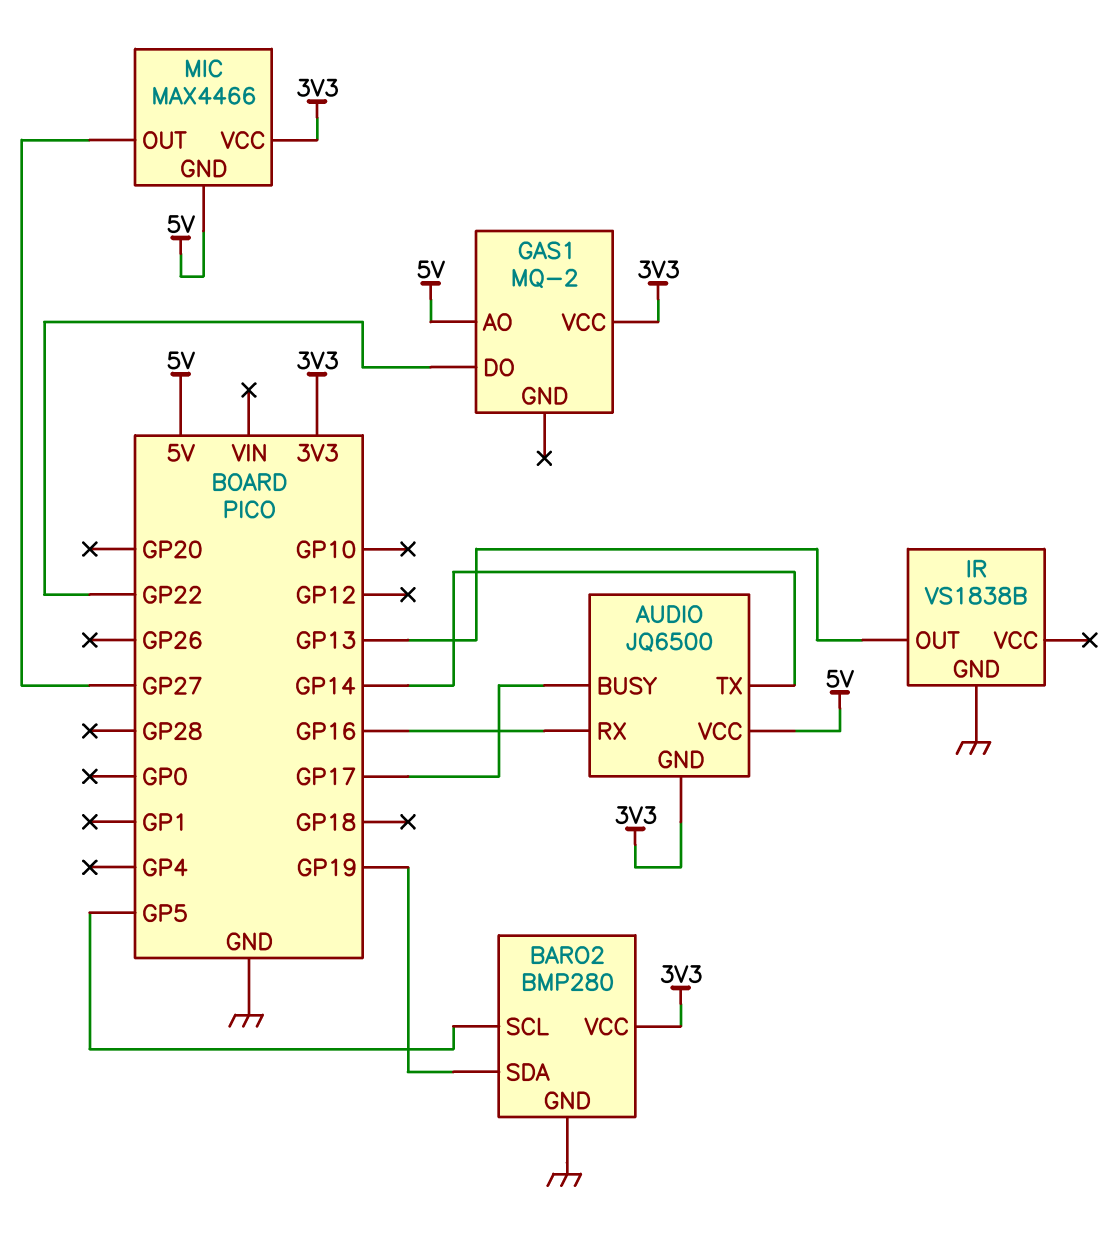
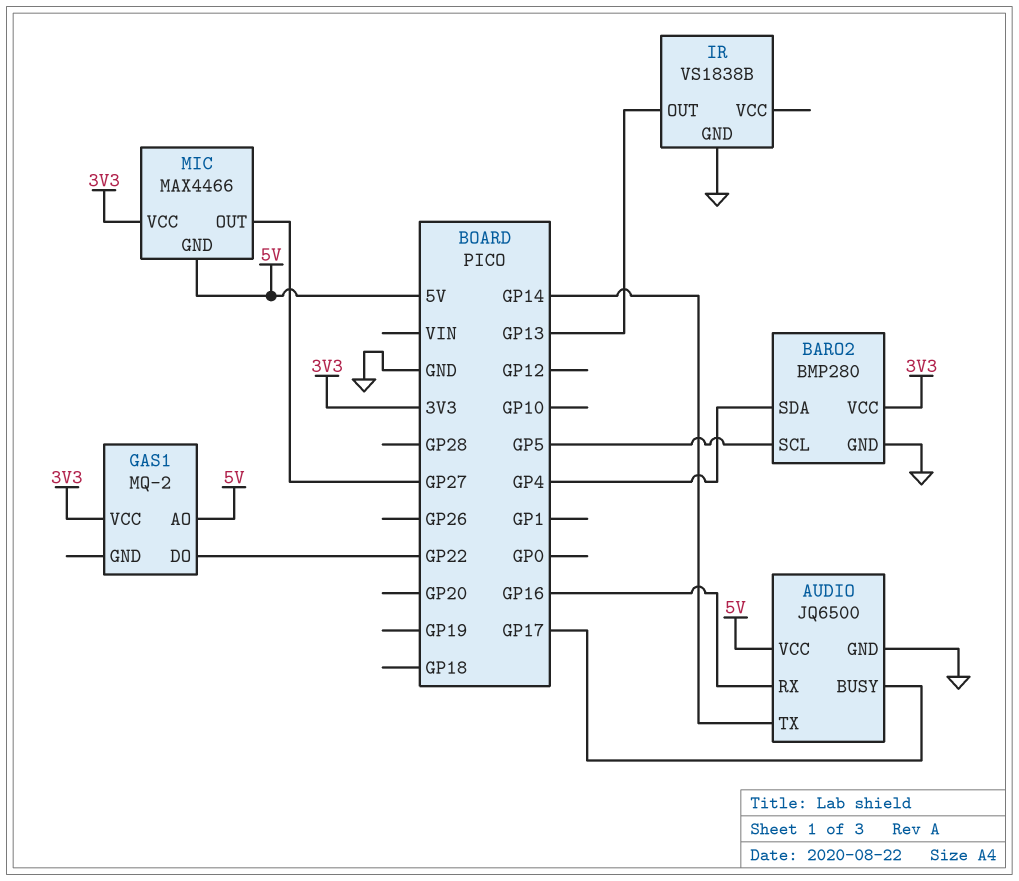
AUDIO pin GND: 3V3 -> GND
BARO2 pin SDA: GP19 -> GP4

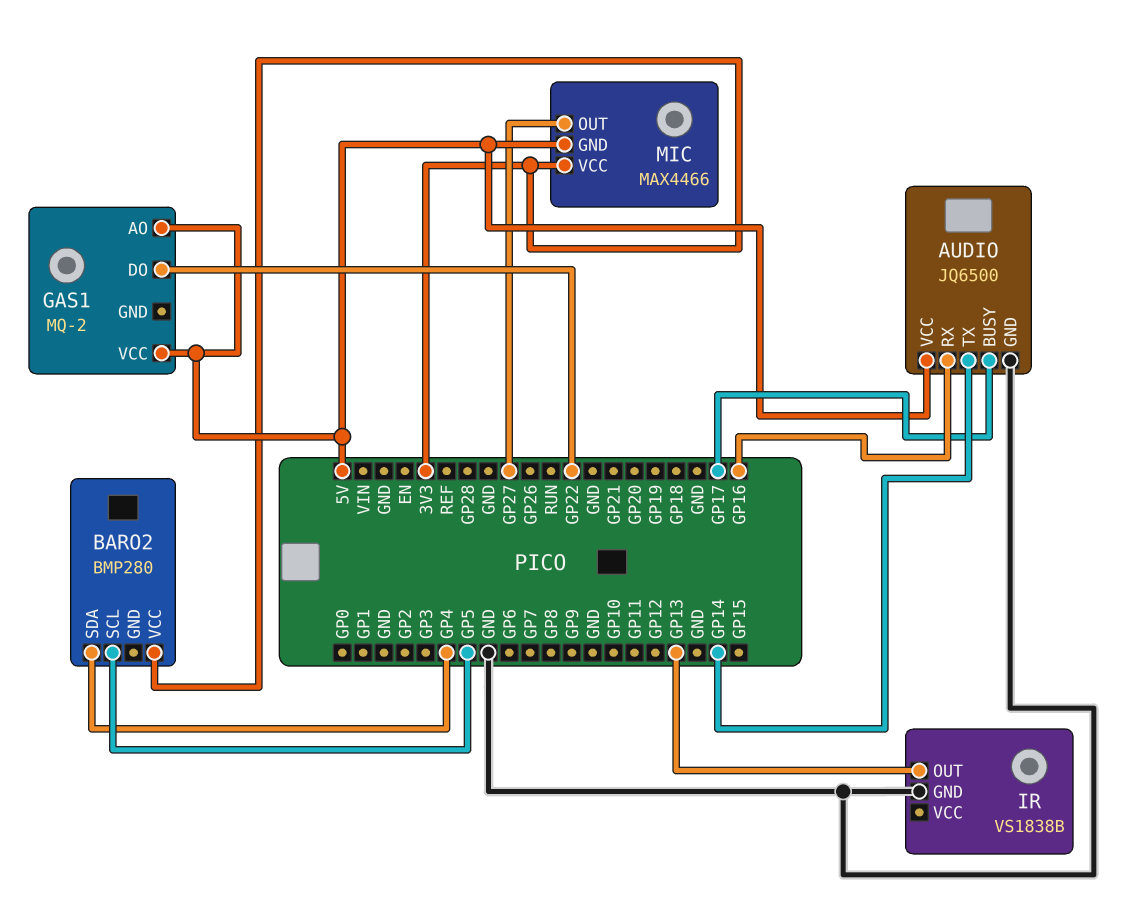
BARO2 pin GND: GND -> none
GAS1 pin VCC: 3V3 -> 5V

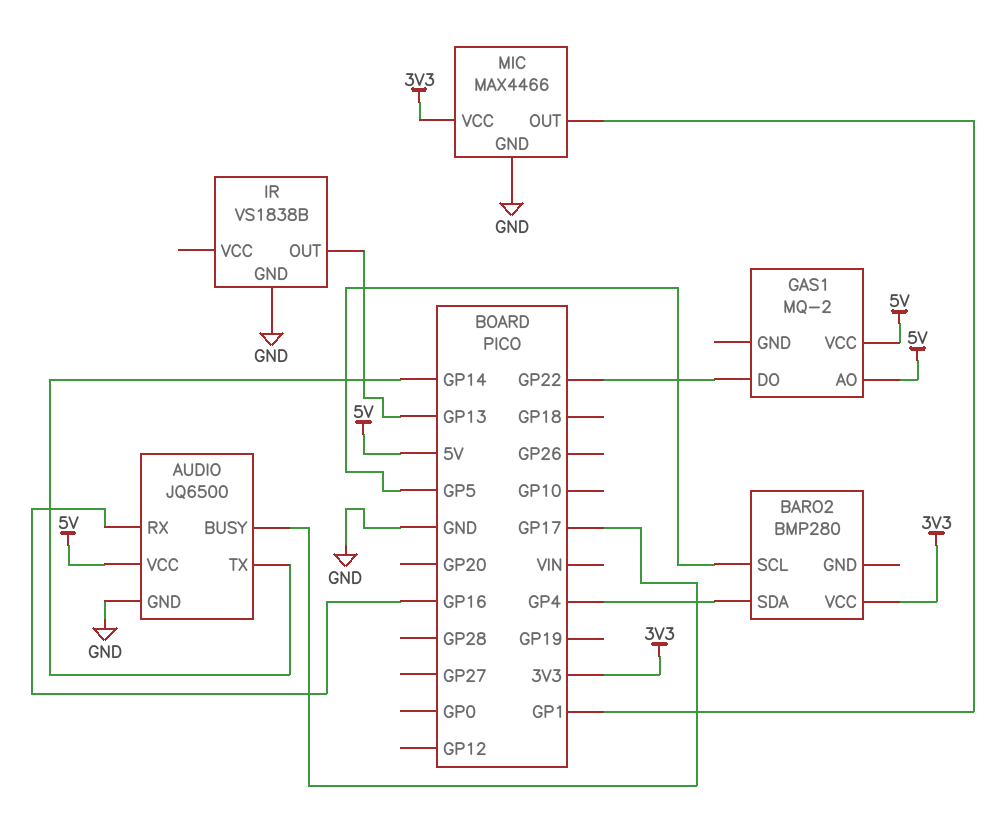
MIC pin GND: 5V -> GND
MIC pin OUT: GP27 -> GP1

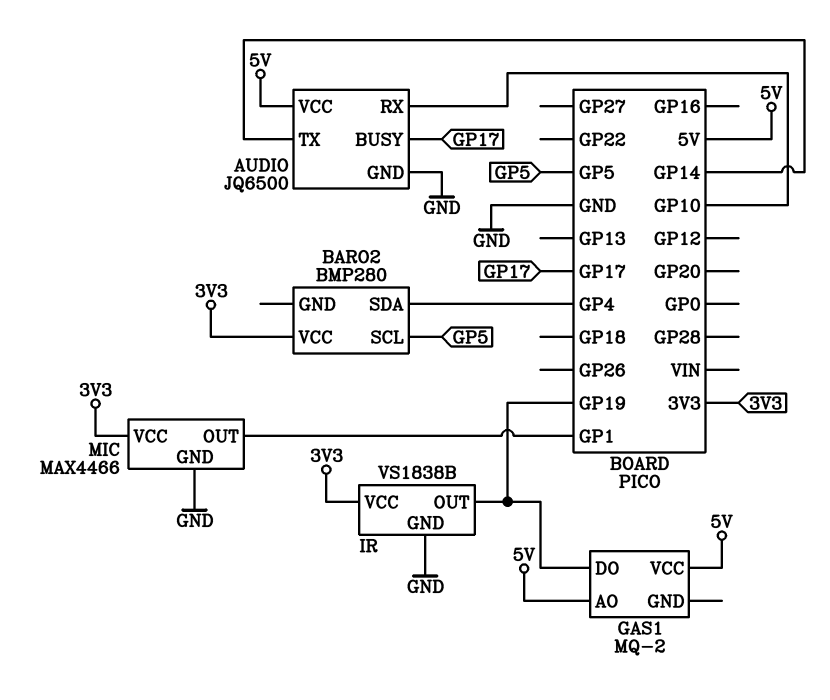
AUDIO pin RX: GP16 -> GP10
GAS1 pin DO: GP22 -> GP19
IR pin OUT: GP13 -> GP19
IR pin VCC: none -> 3V3

